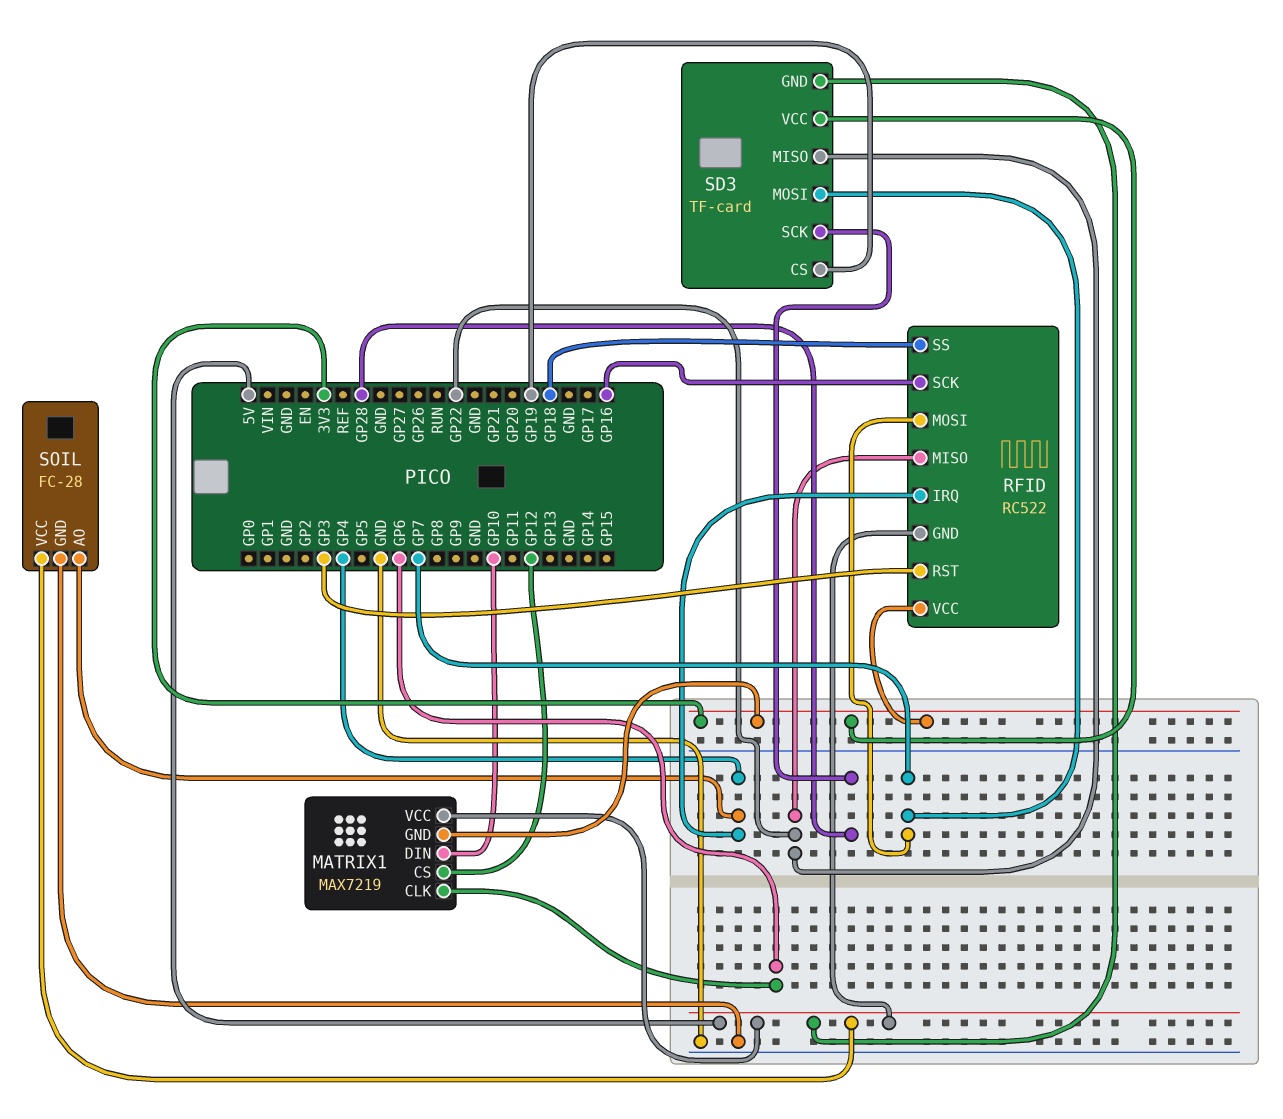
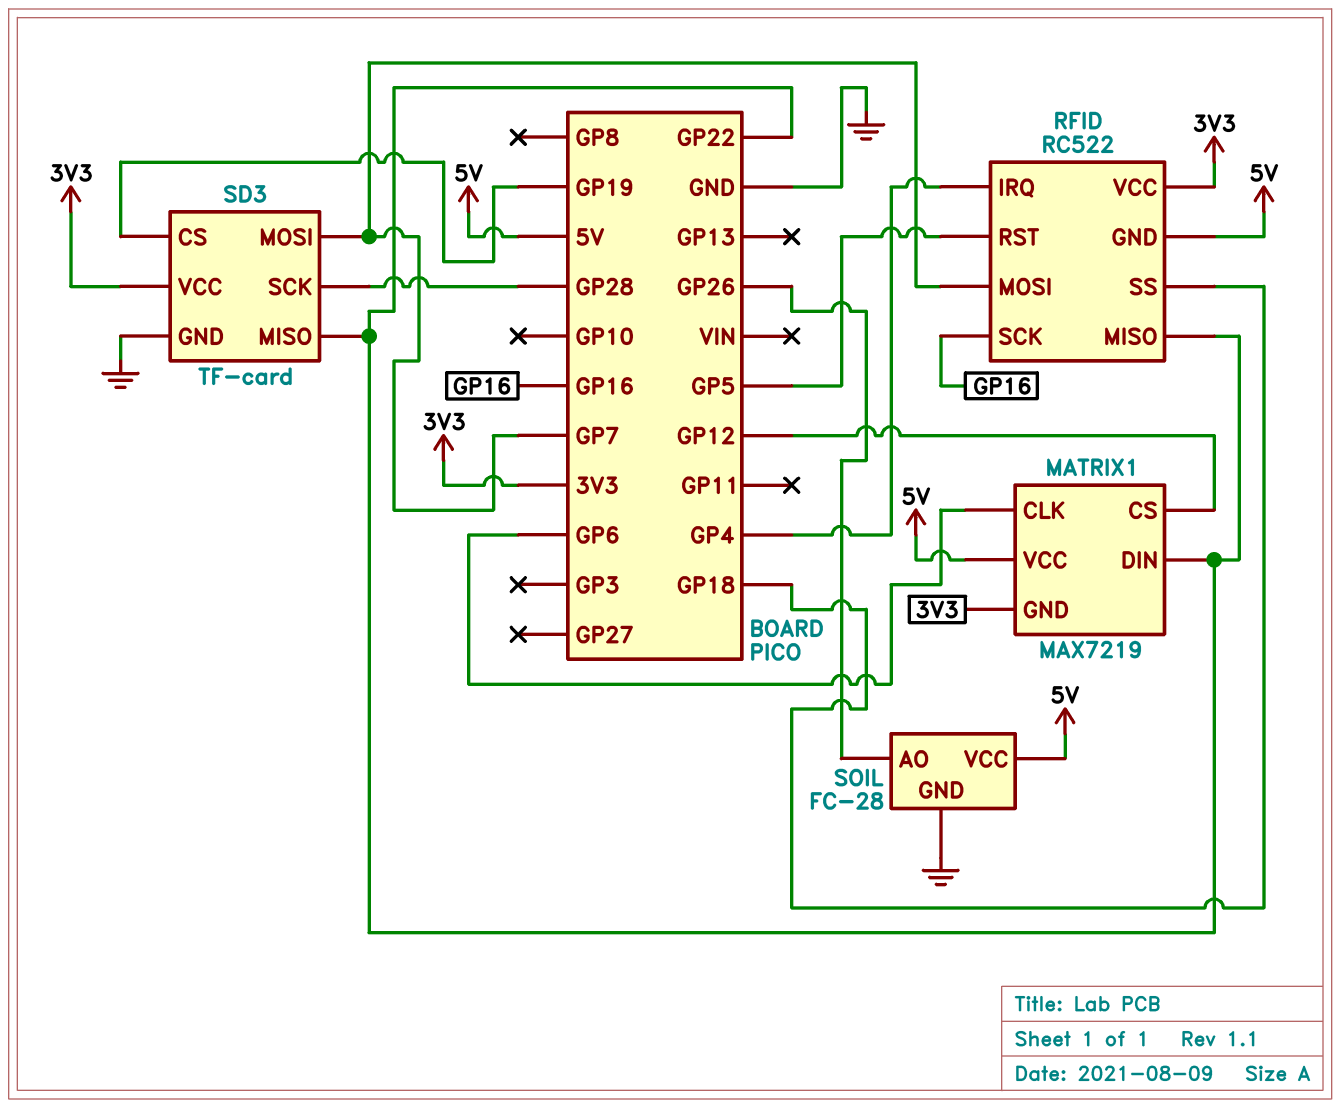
MATRIX1 pin DIN: GP10 -> GP22
RFID pin RST: GP3 -> GP5
SD3 pin GND: 5V -> GND
SOIL pin AO: GP4 -> GP26

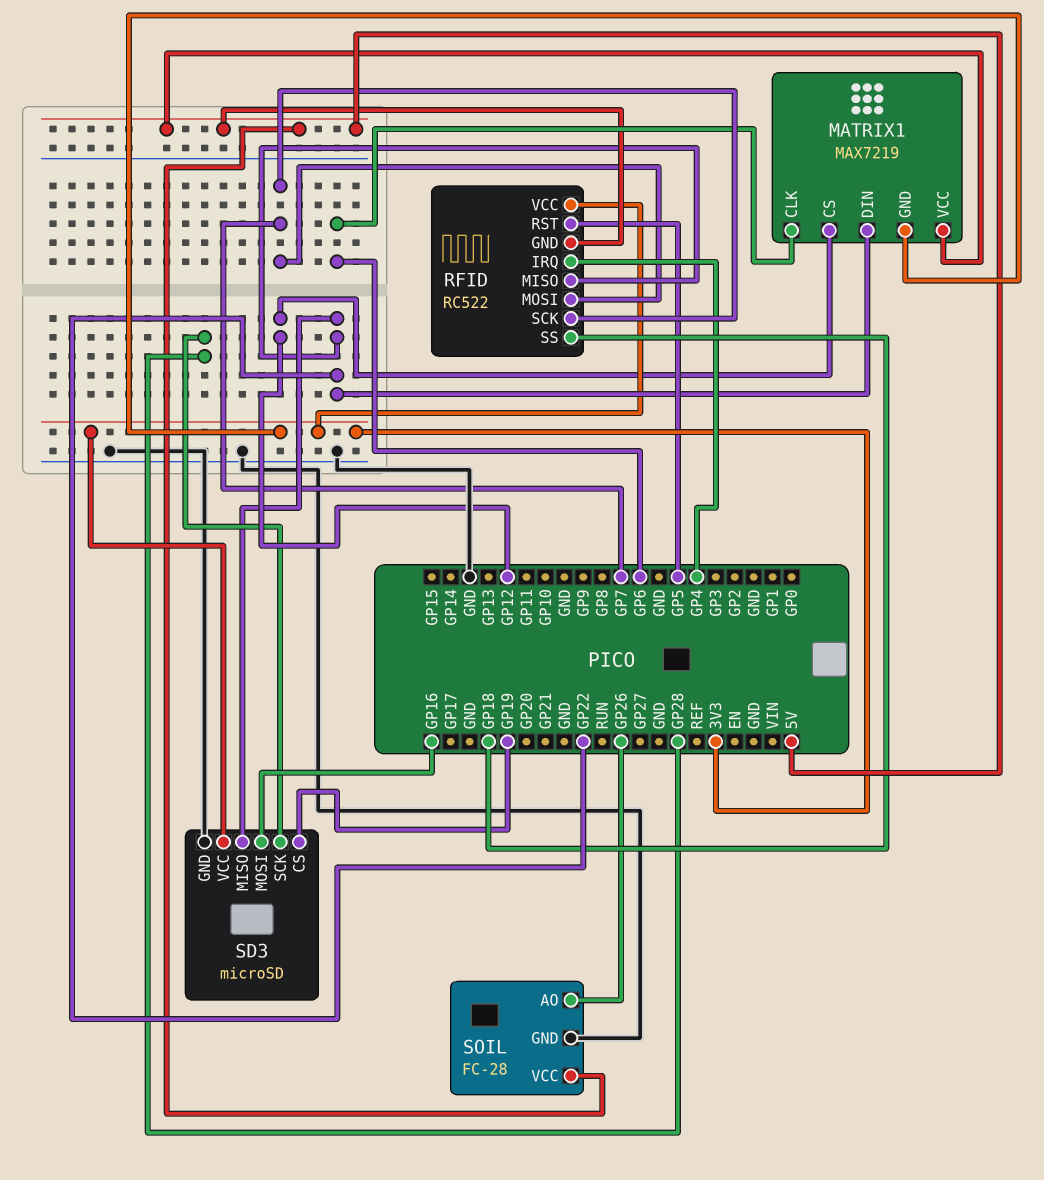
RFID pin SCK: GP16 -> GP7
SD3: TF-card -> microSD
SD3 pin MOSI: GP7 -> GP16

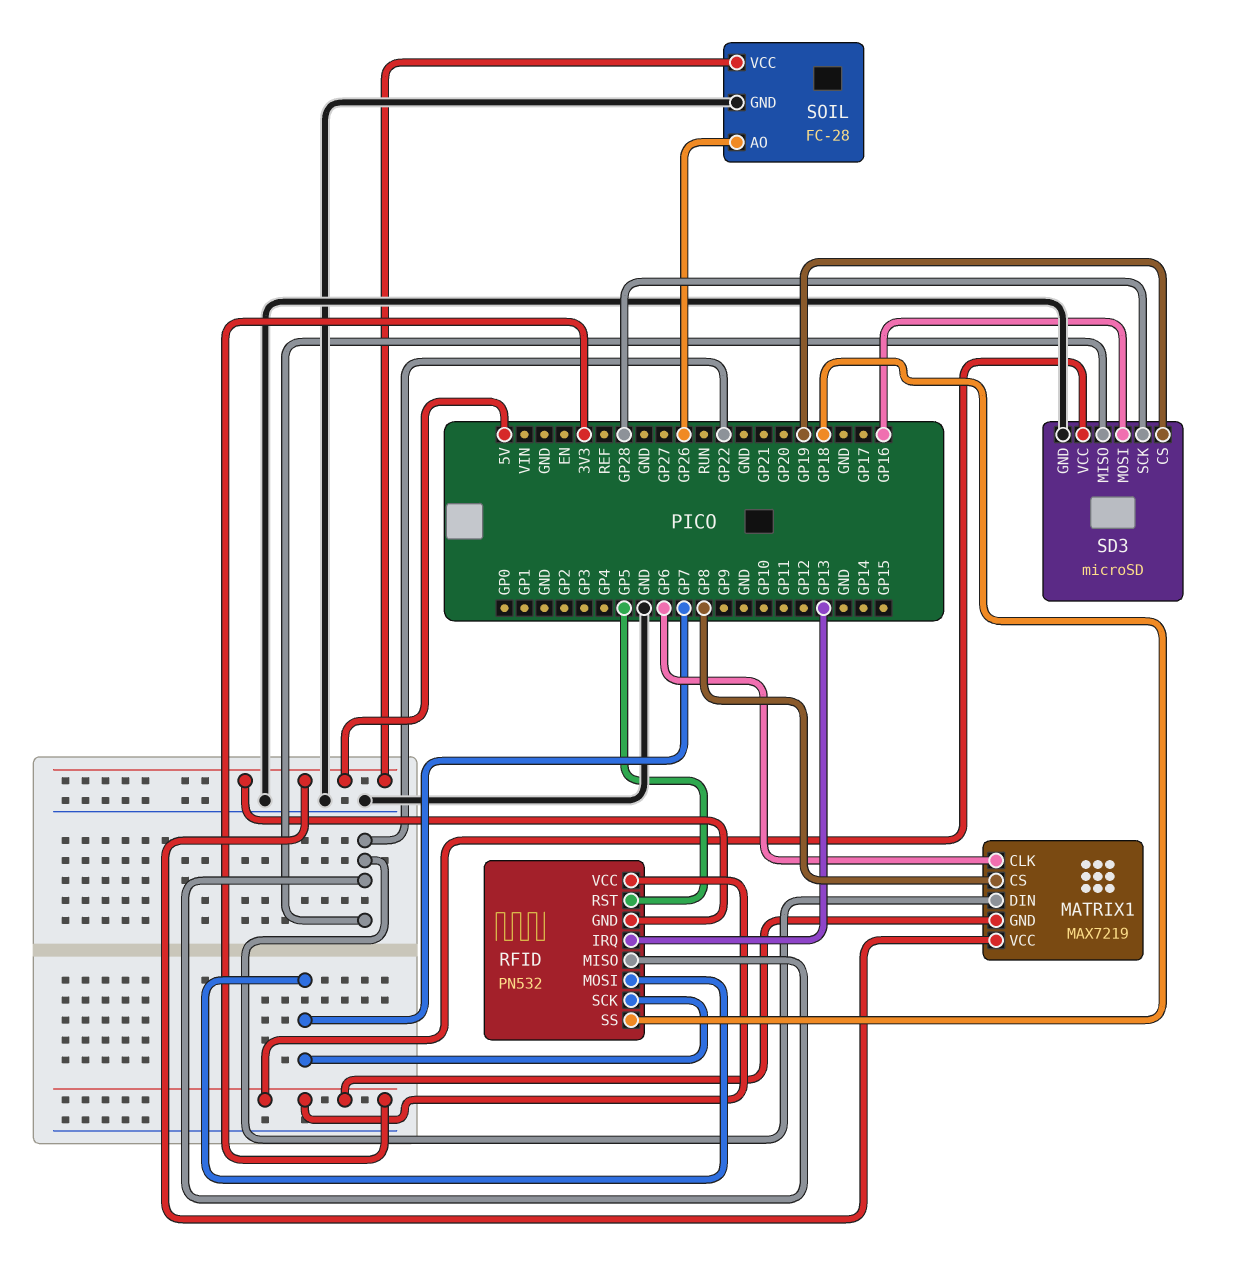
MATRIX1 pin CS: GP12 -> GP8
RFID: RC522 -> PN532
RFID pin IRQ: GP4 -> GP13

